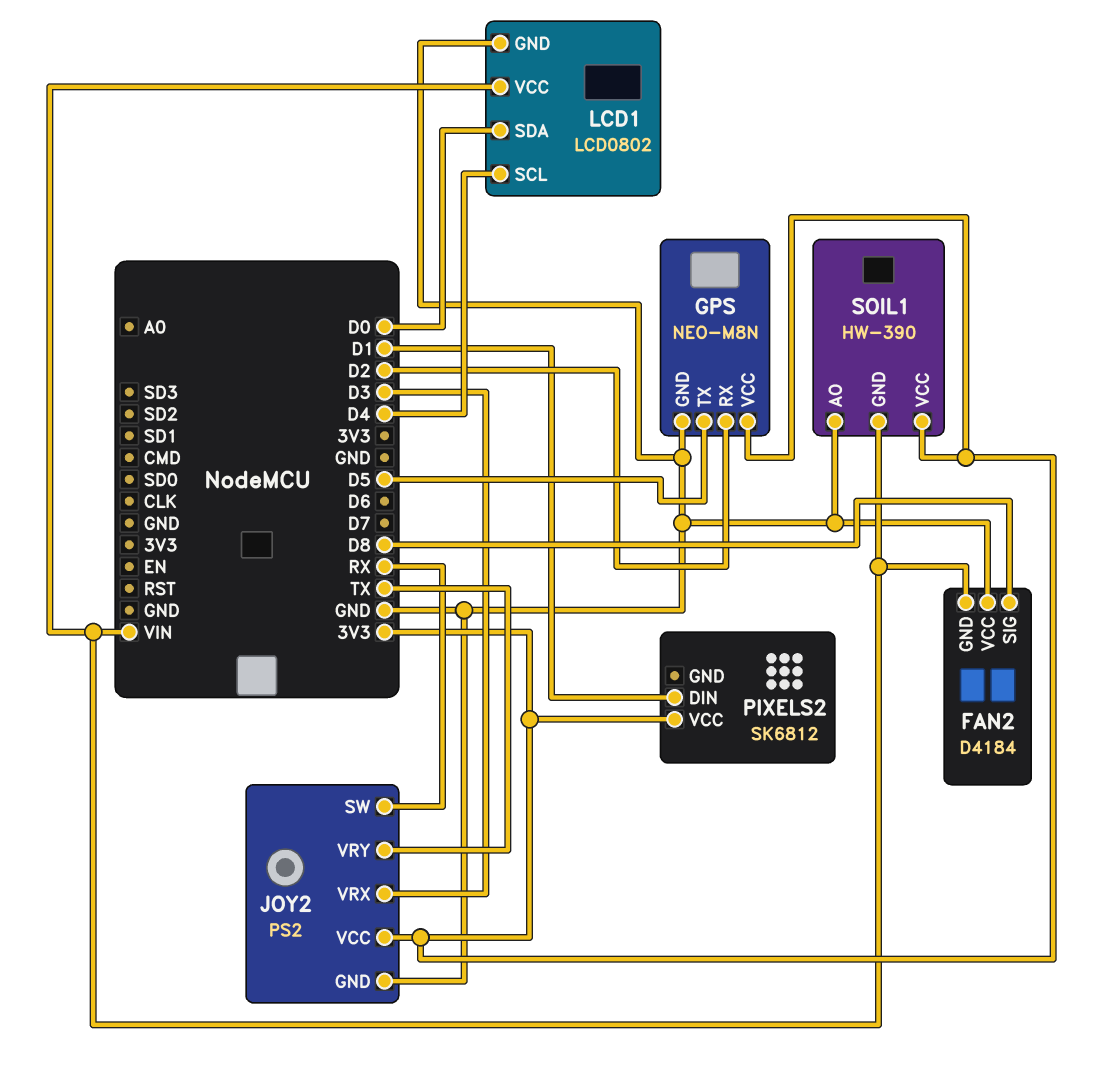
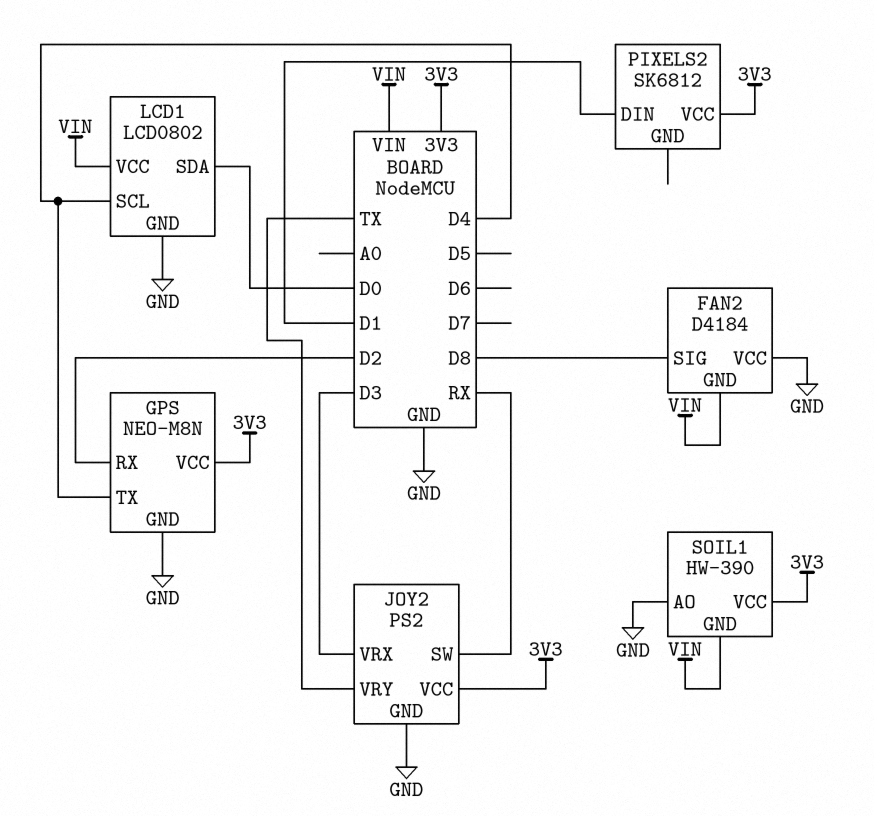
GPS pin TX: D5 -> D4

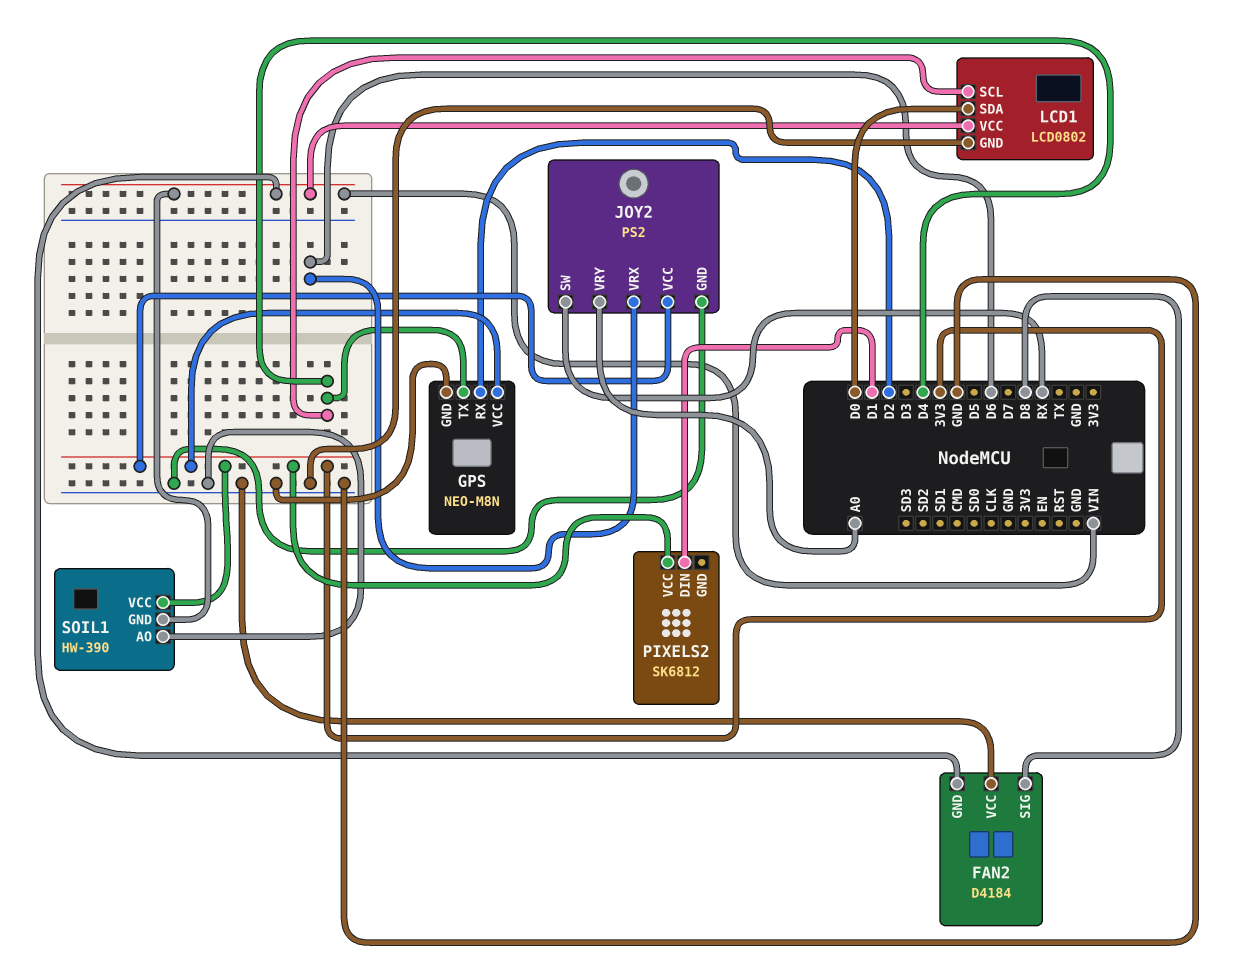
JOY2 pin VRX: D3 -> D6
JOY2 pin VRY: TX -> A0

